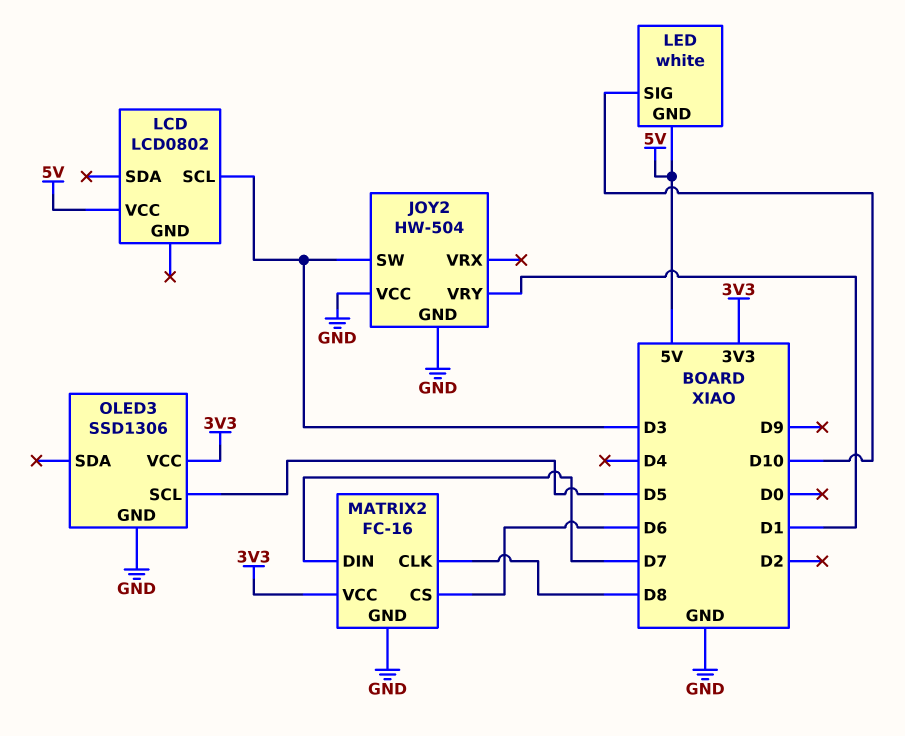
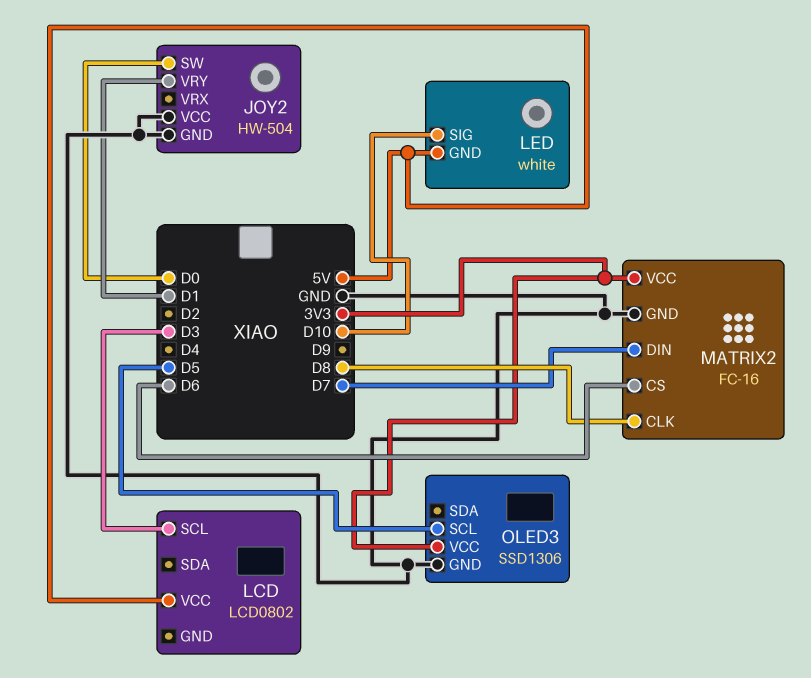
JOY2 pin SW: D3 -> D0

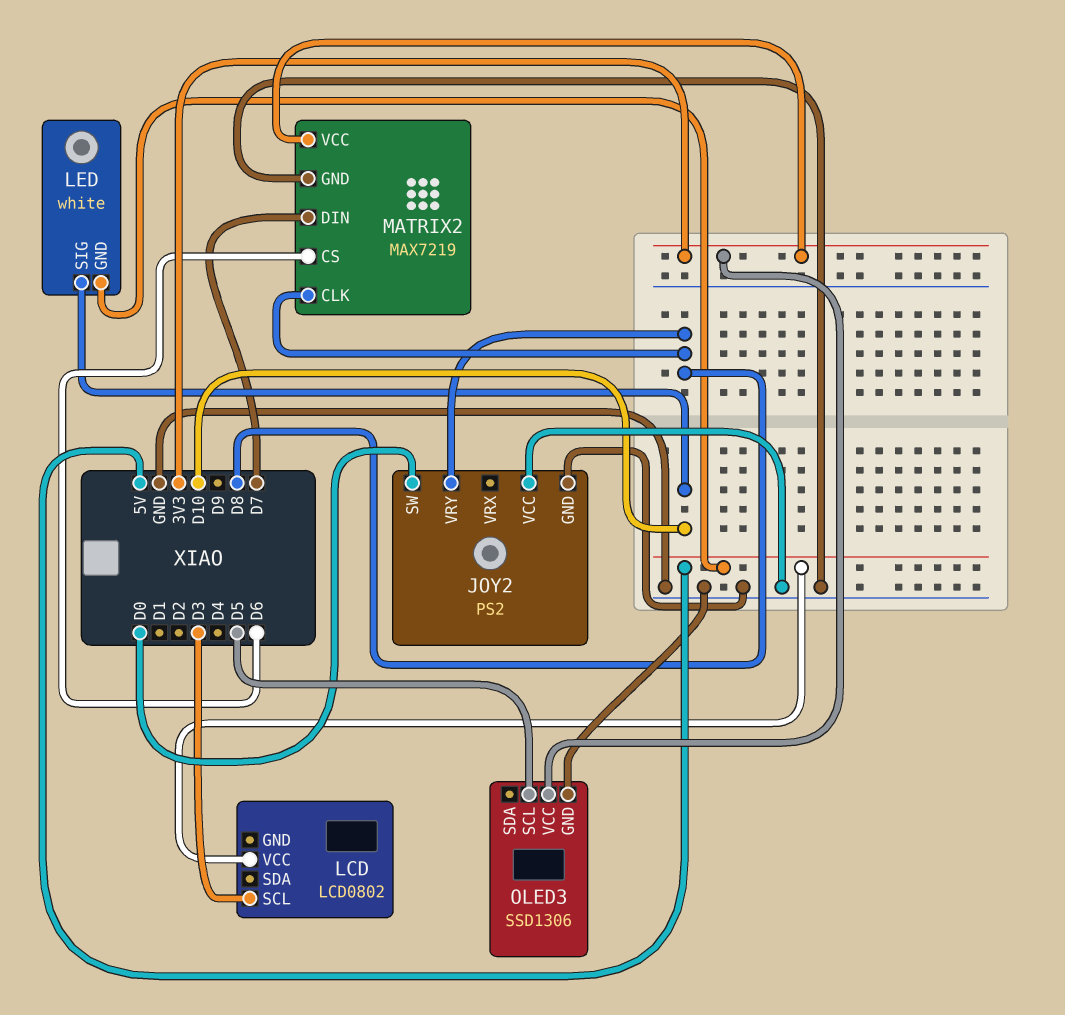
JOY2: HW-504 -> PS2
JOY2 pin VRY: D1 -> D8
MATRIX2: FC-16 -> MAX7219

